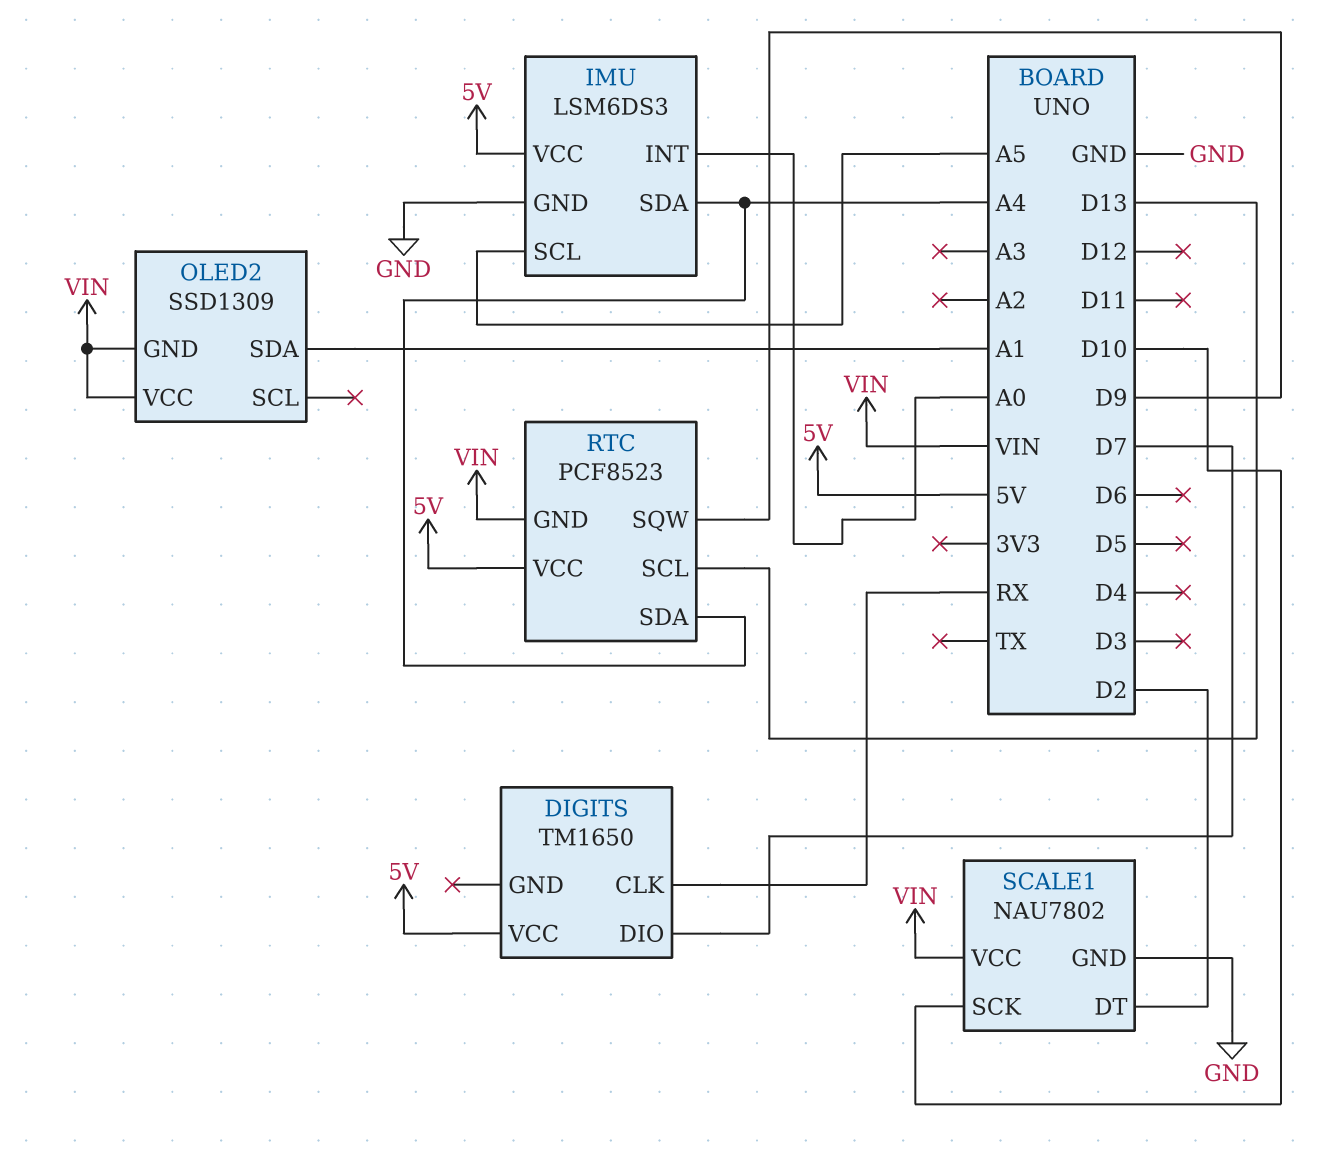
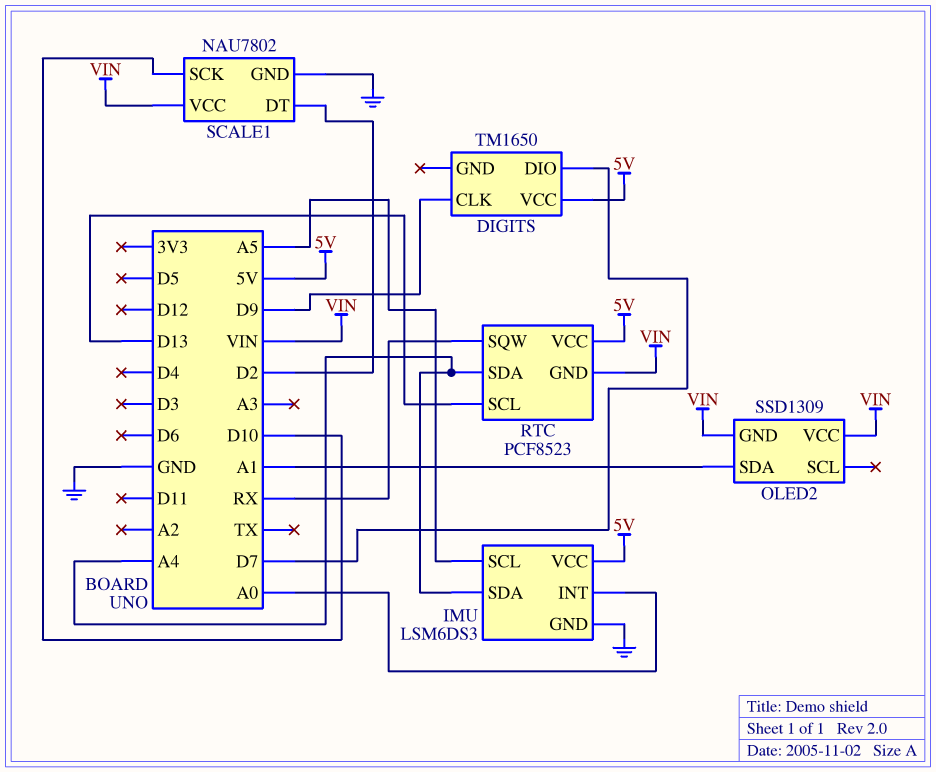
DIGITS pin CLK: RX -> D9
RTC pin SQW: D9 -> RX

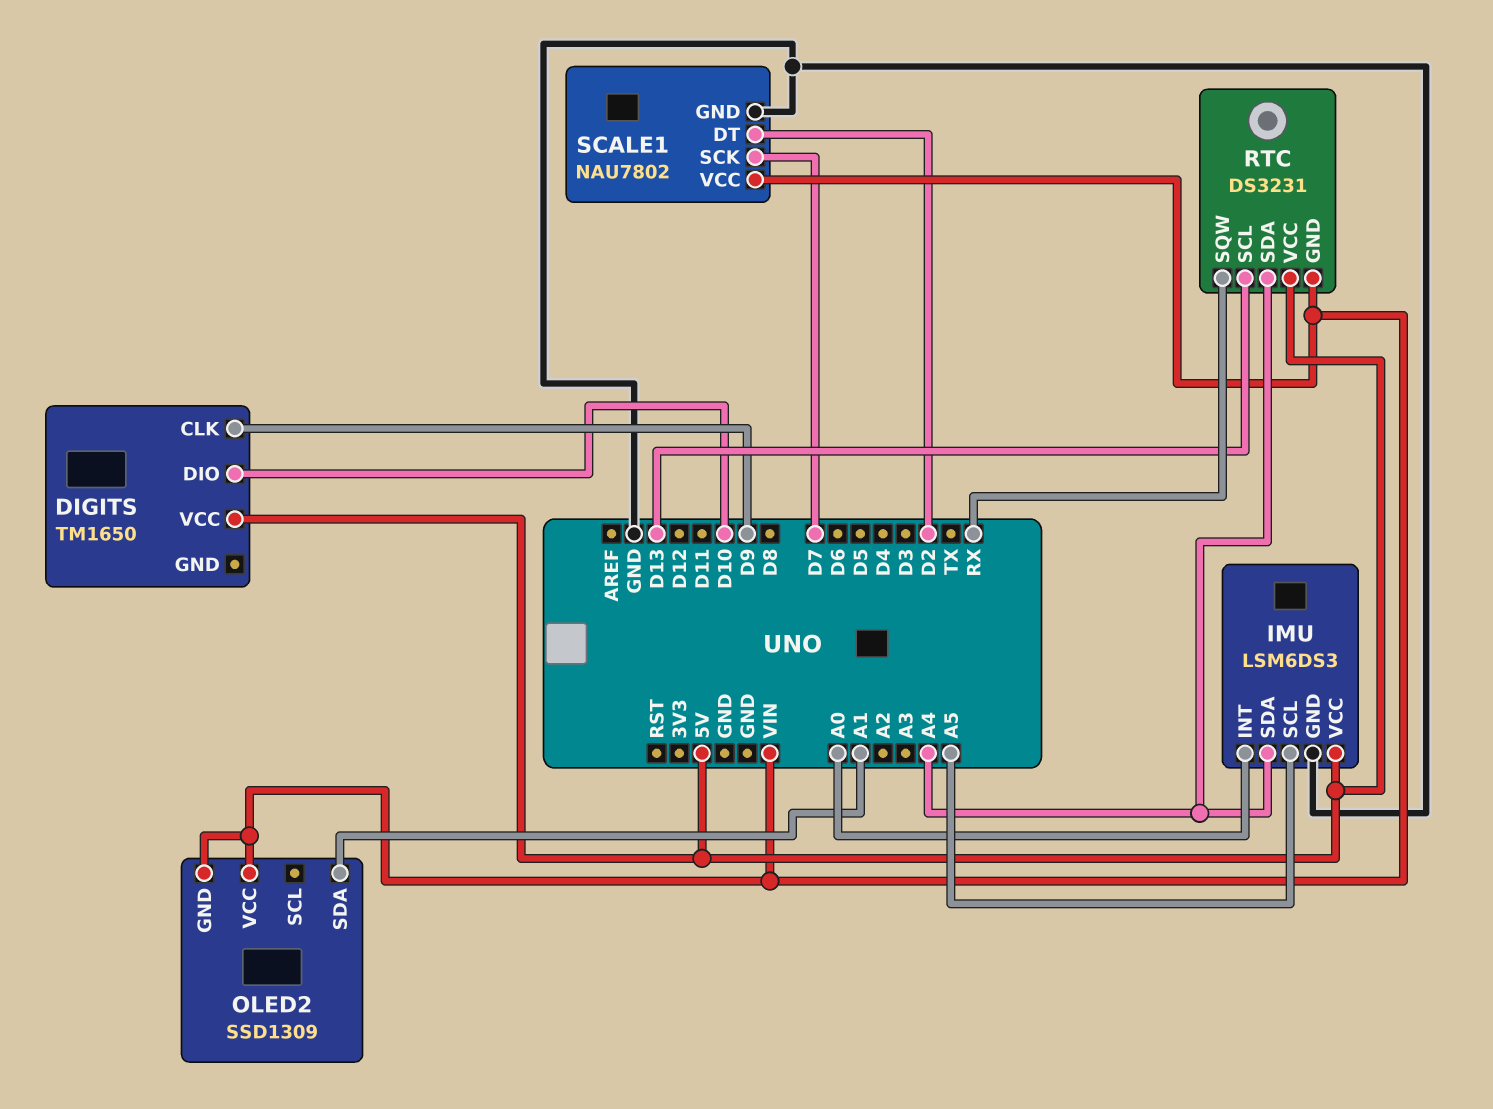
DIGITS pin DIO: D7 -> D10
RTC: PCF8523 -> DS3231
SCALE1 pin SCK: D10 -> D7

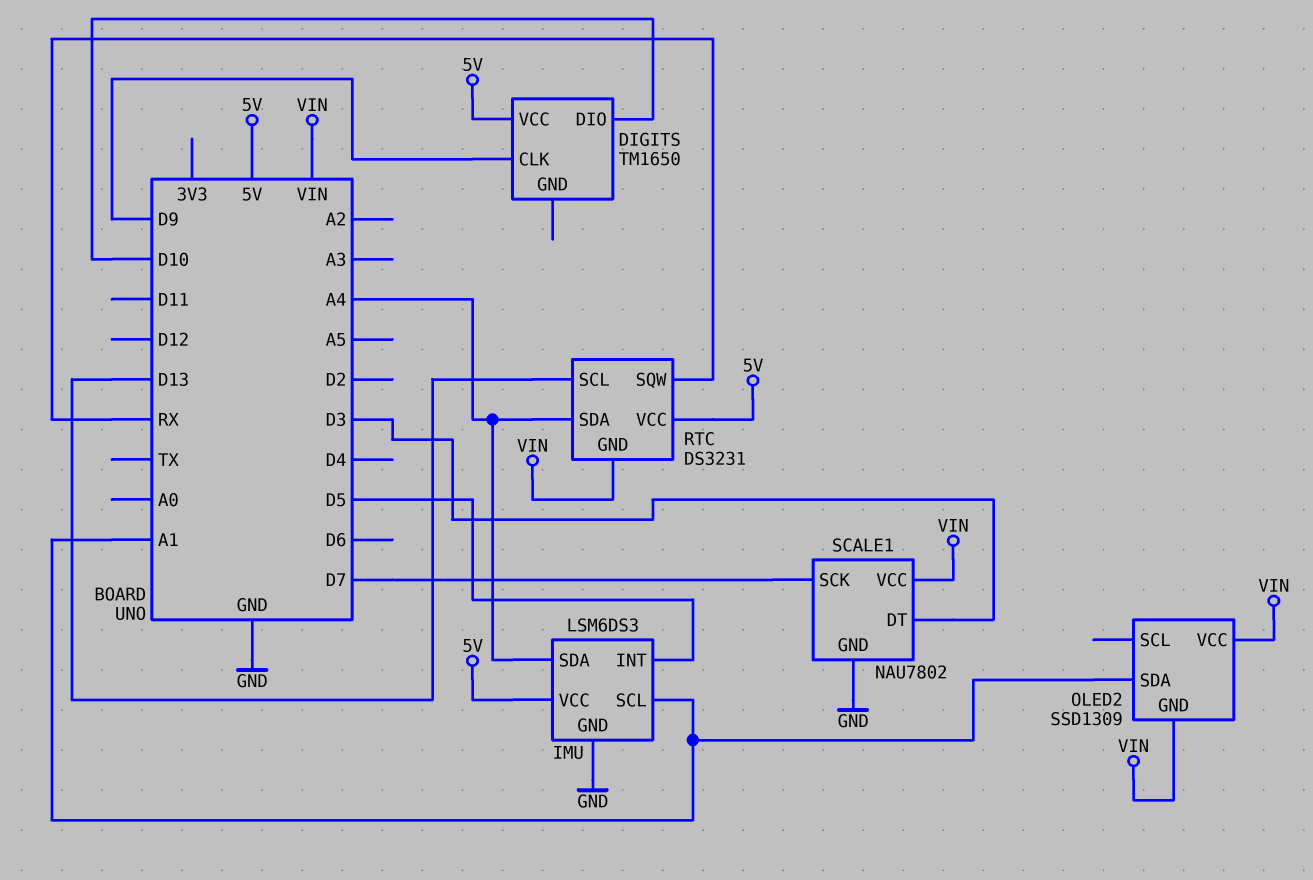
IMU pin INT: A0 -> D5
IMU pin SCL: A5 -> A1
SCALE1 pin DT: D2 -> D3

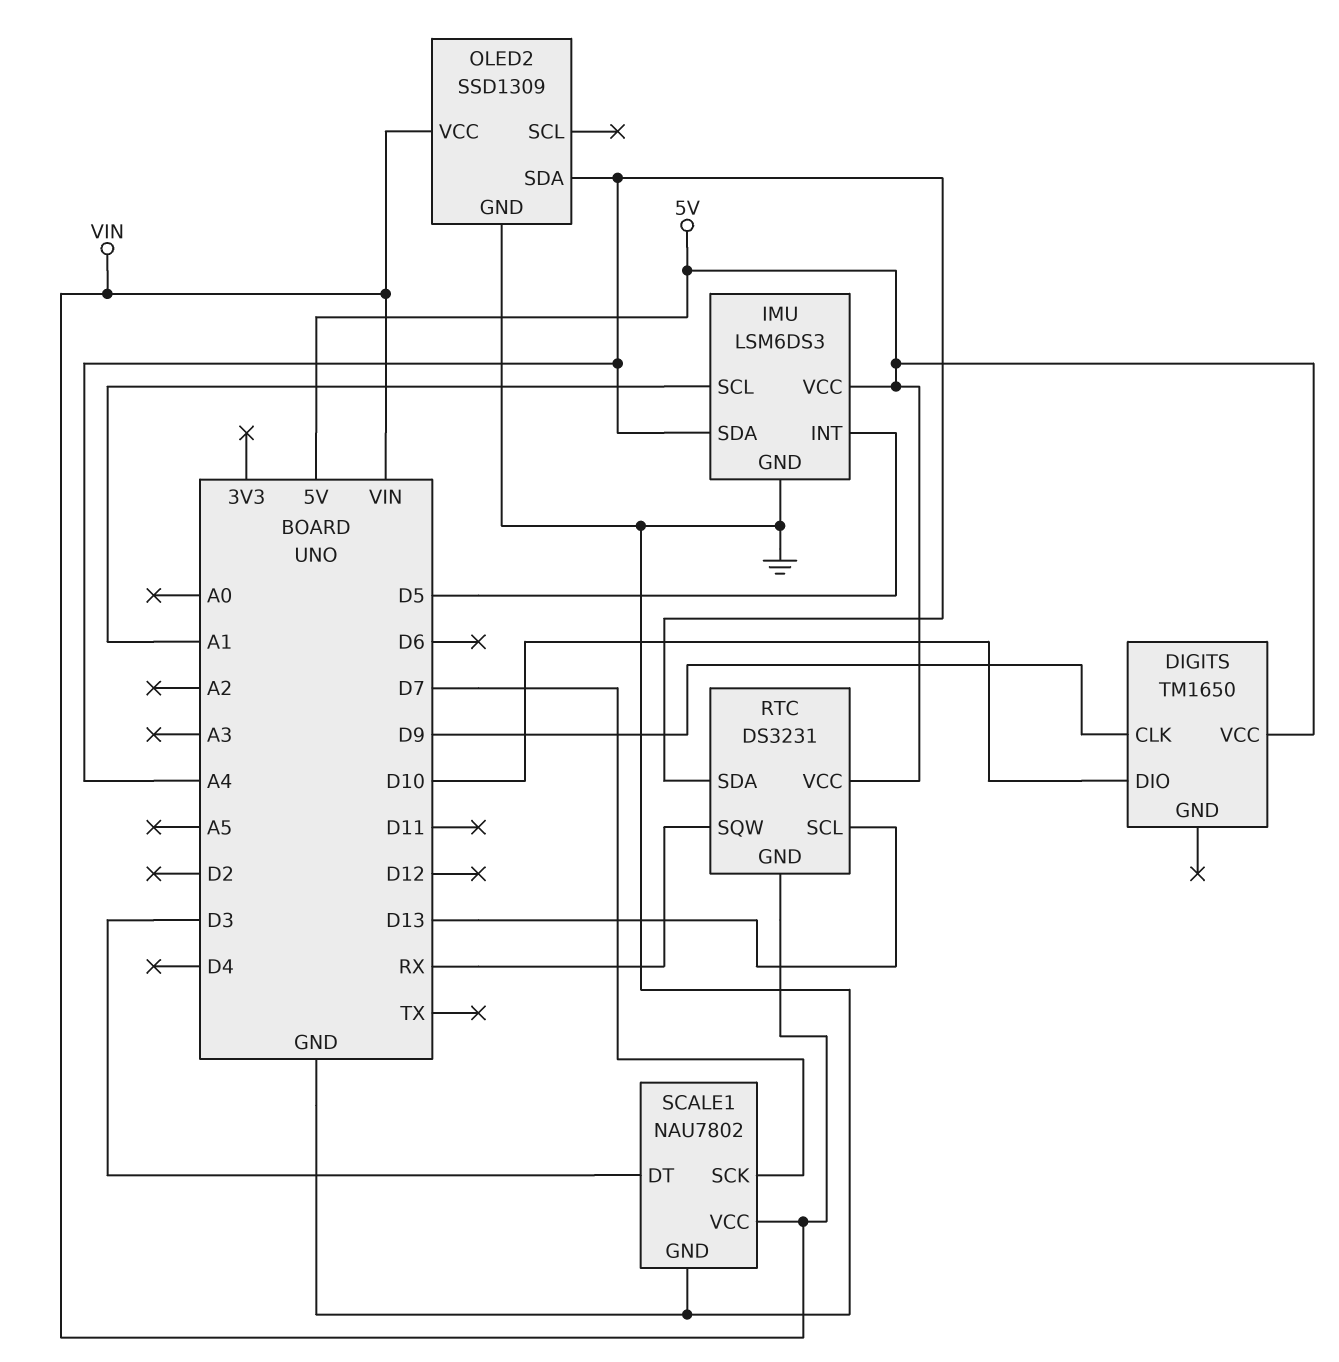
OLED2 pin GND: VIN -> GND
OLED2 pin SDA: A1 -> A4

